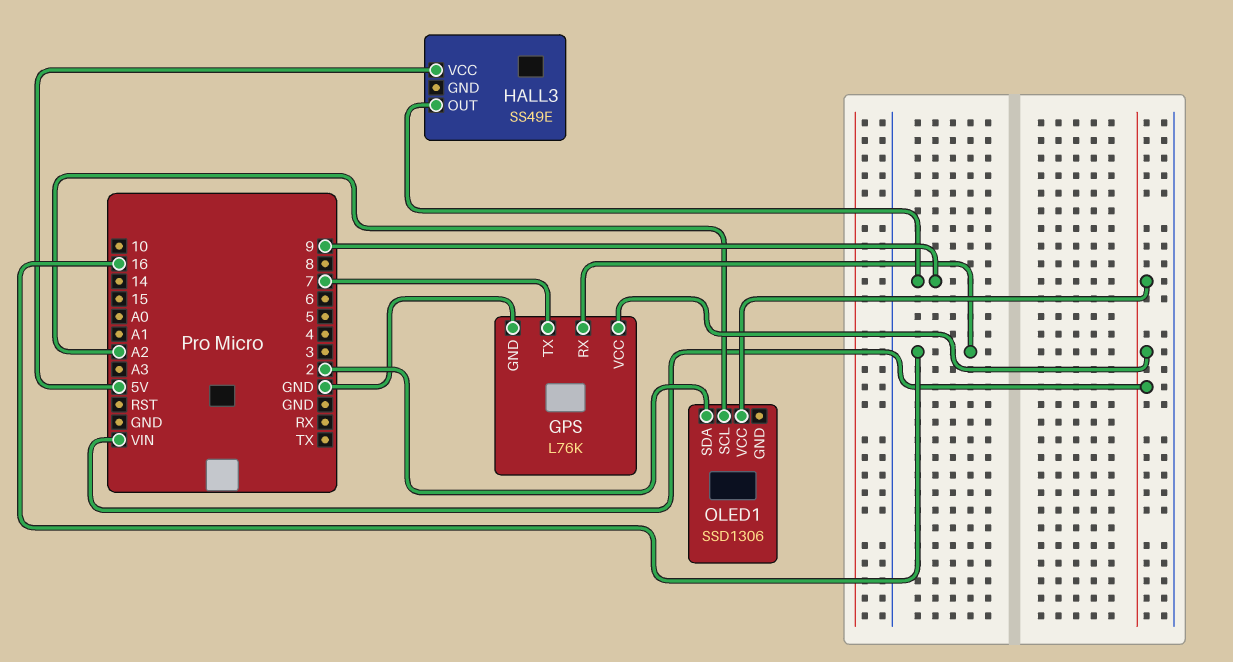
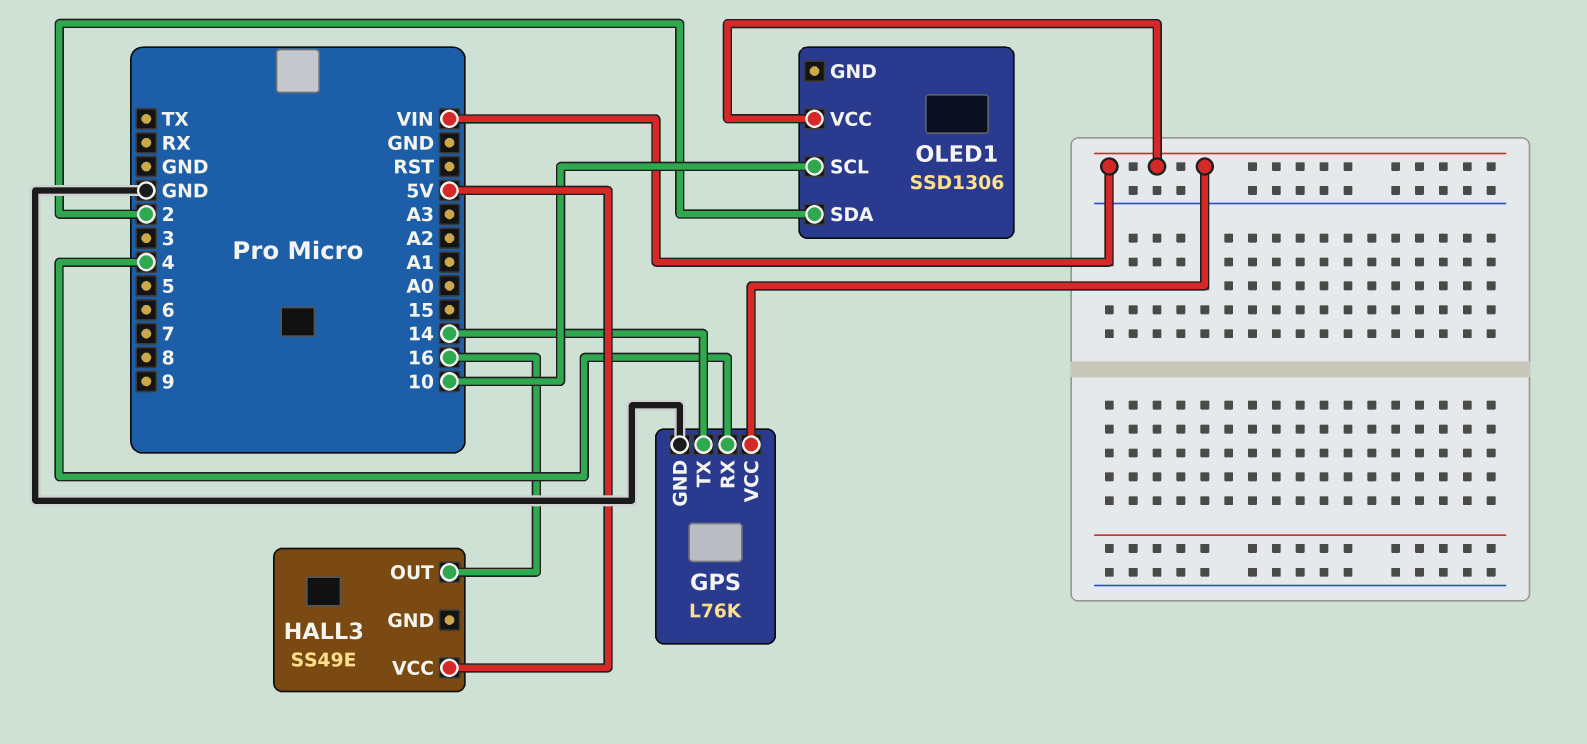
GPS pin RX: 16 -> 4
GPS pin TX: 7 -> 14
HALL3 pin OUT: 9 -> 16
OLED1 pin SCL: A2 -> 10

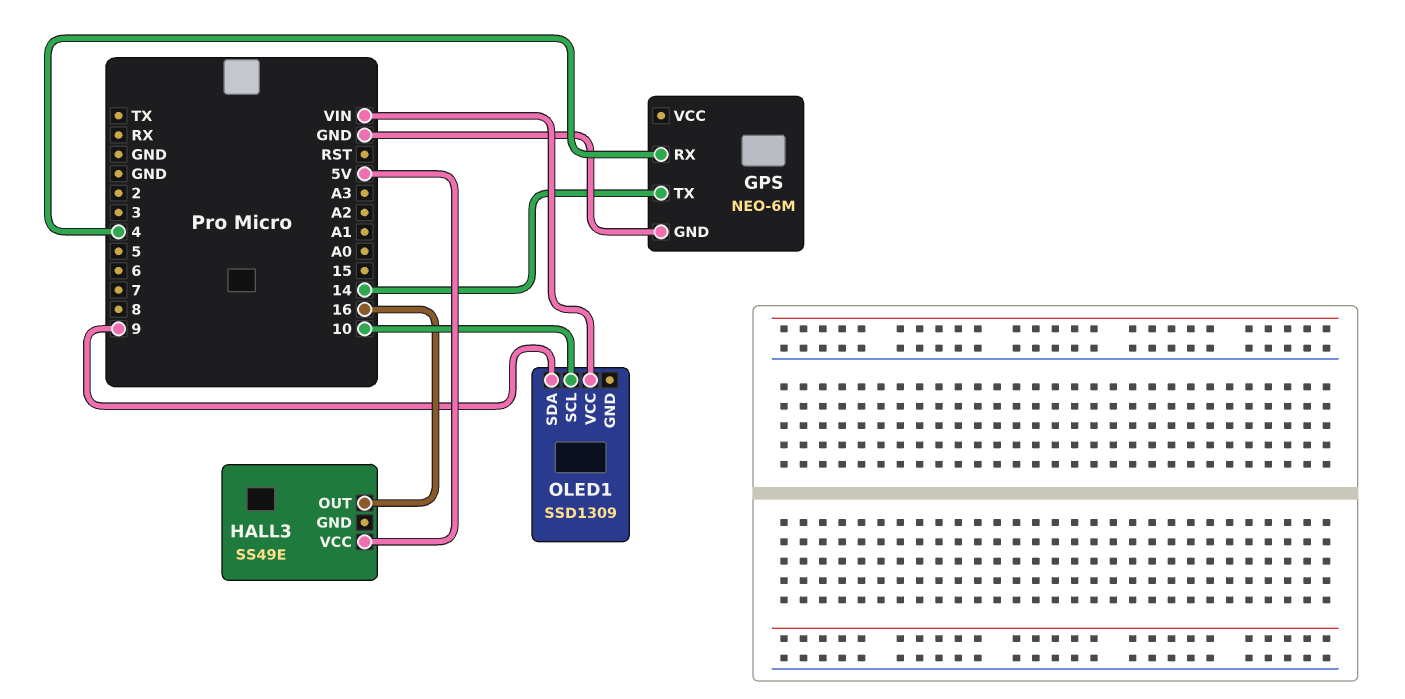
GPS: L76K -> NEO-6M
GPS pin VCC: VIN -> none
OLED1: SSD1306 -> SSD1309
OLED1 pin SDA: 2 -> 9

